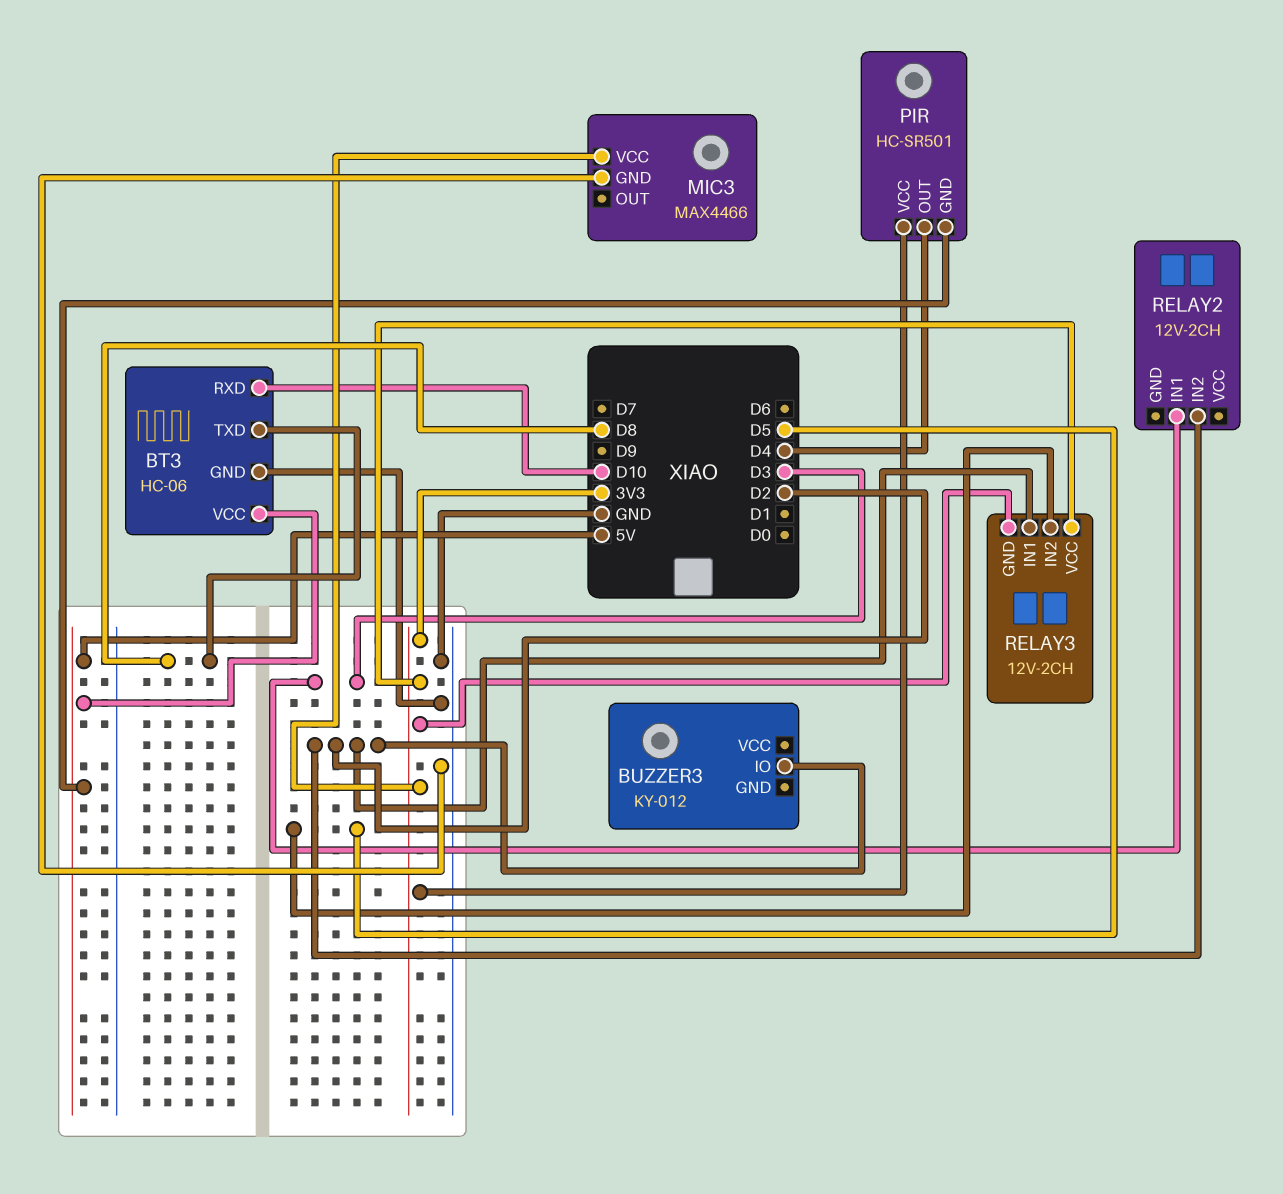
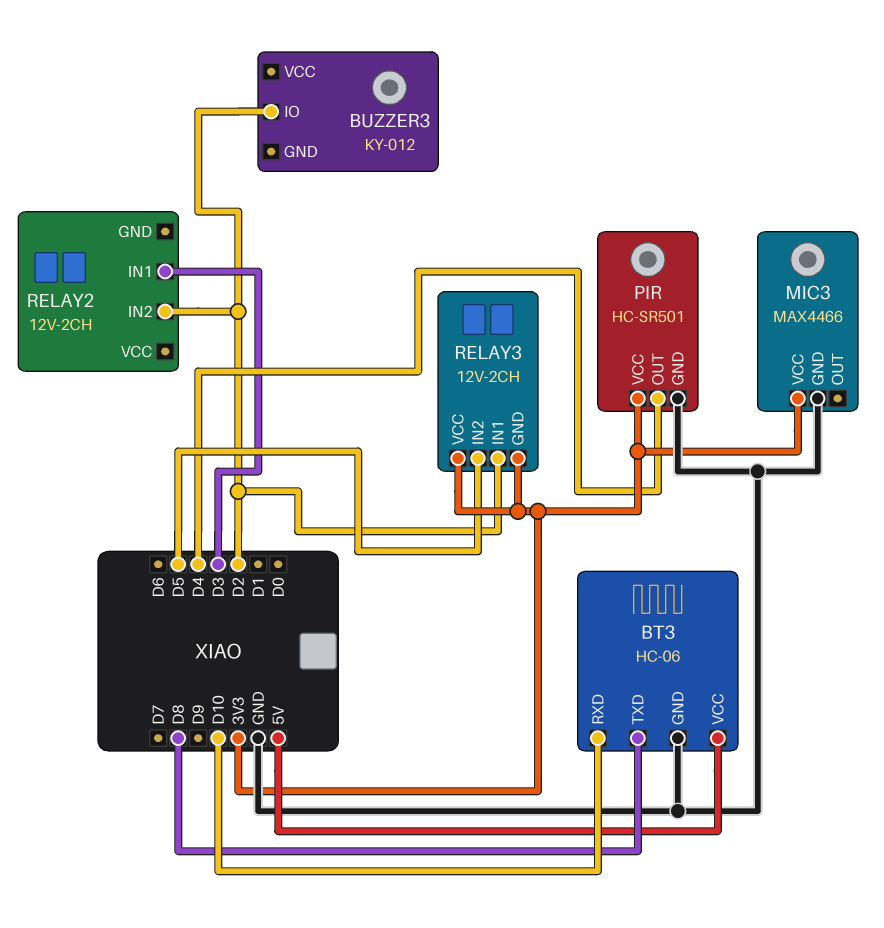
PIR pin GND: 5V -> GND

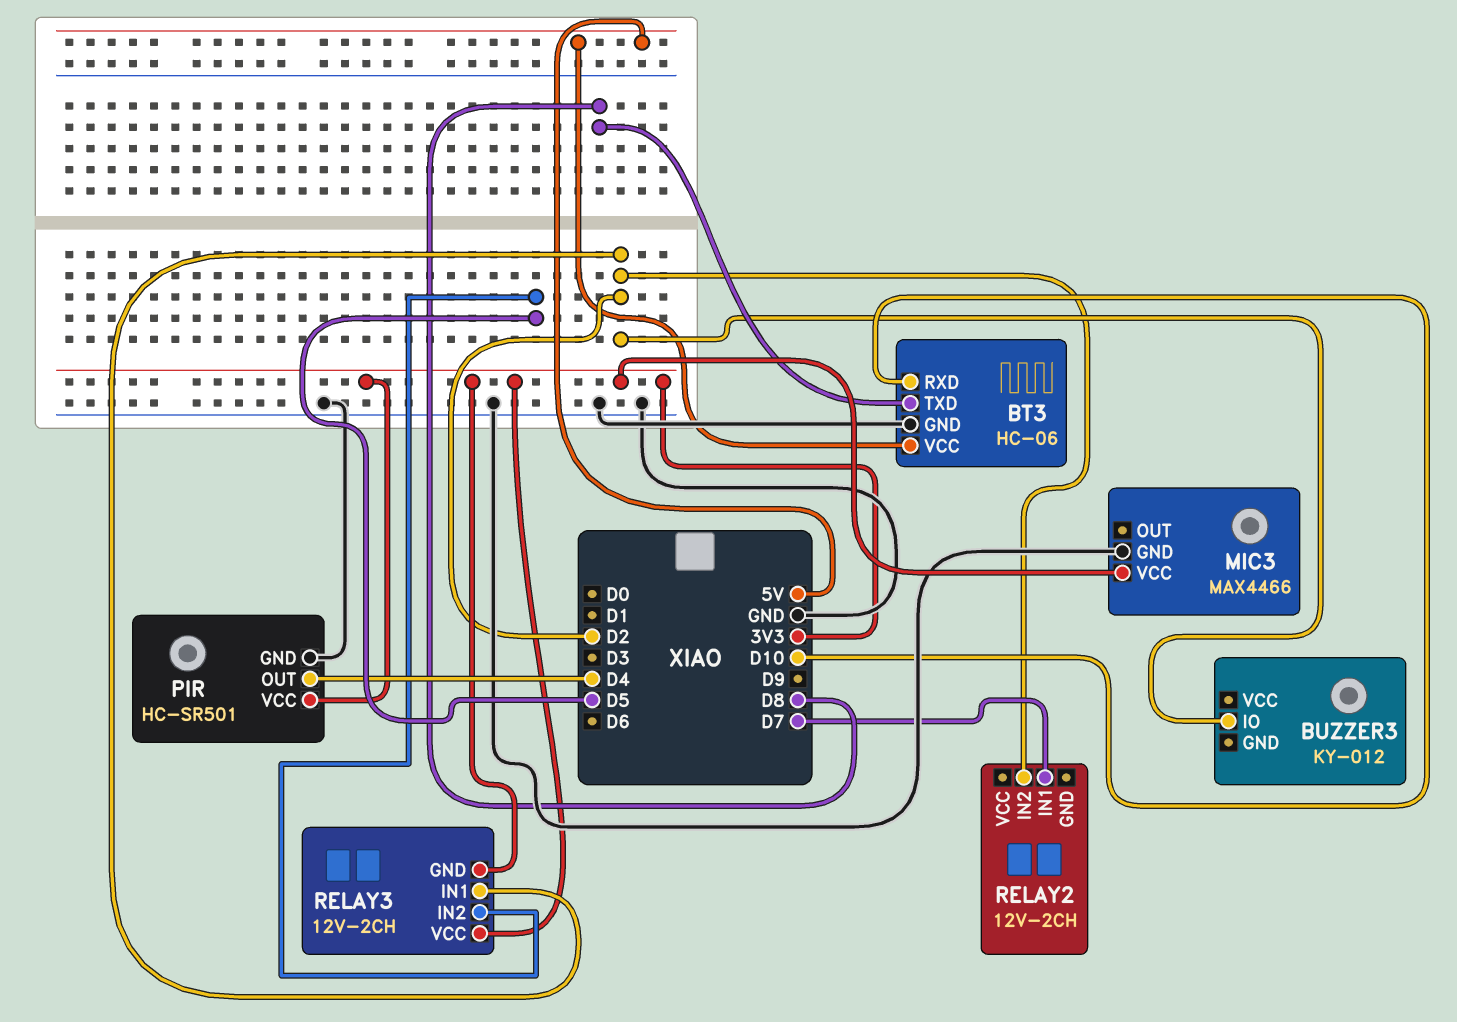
RELAY2 pin IN1: D3 -> D7

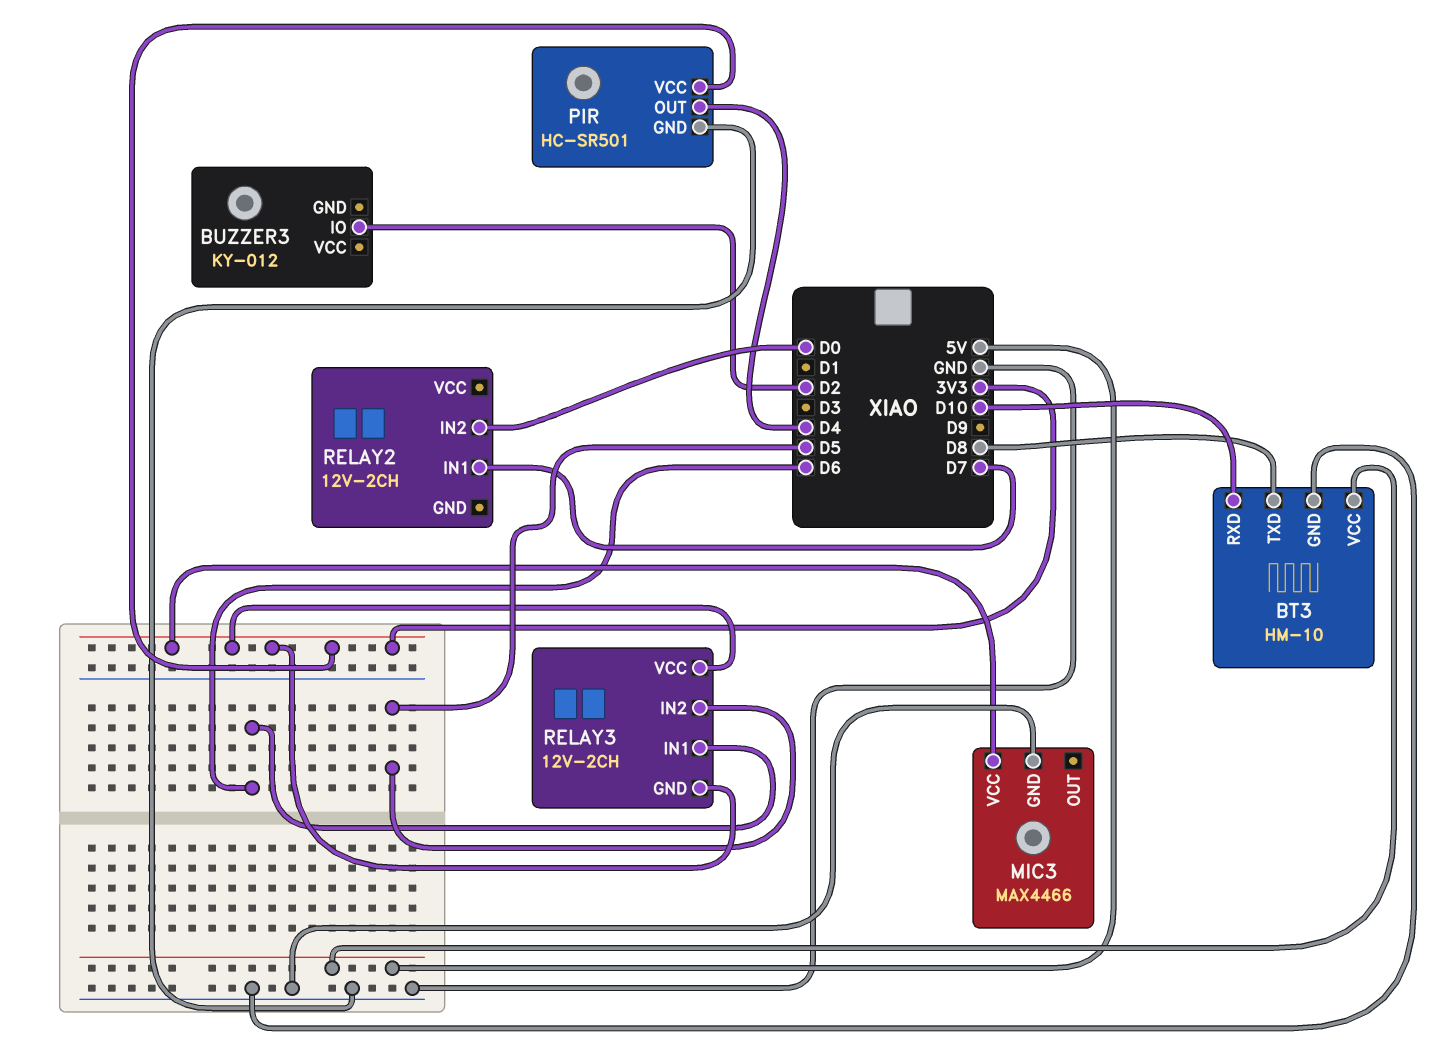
BT3: HC-06 -> HM-10
RELAY2 pin IN2: D2 -> D0
RELAY3 pin IN1: D2 -> D6

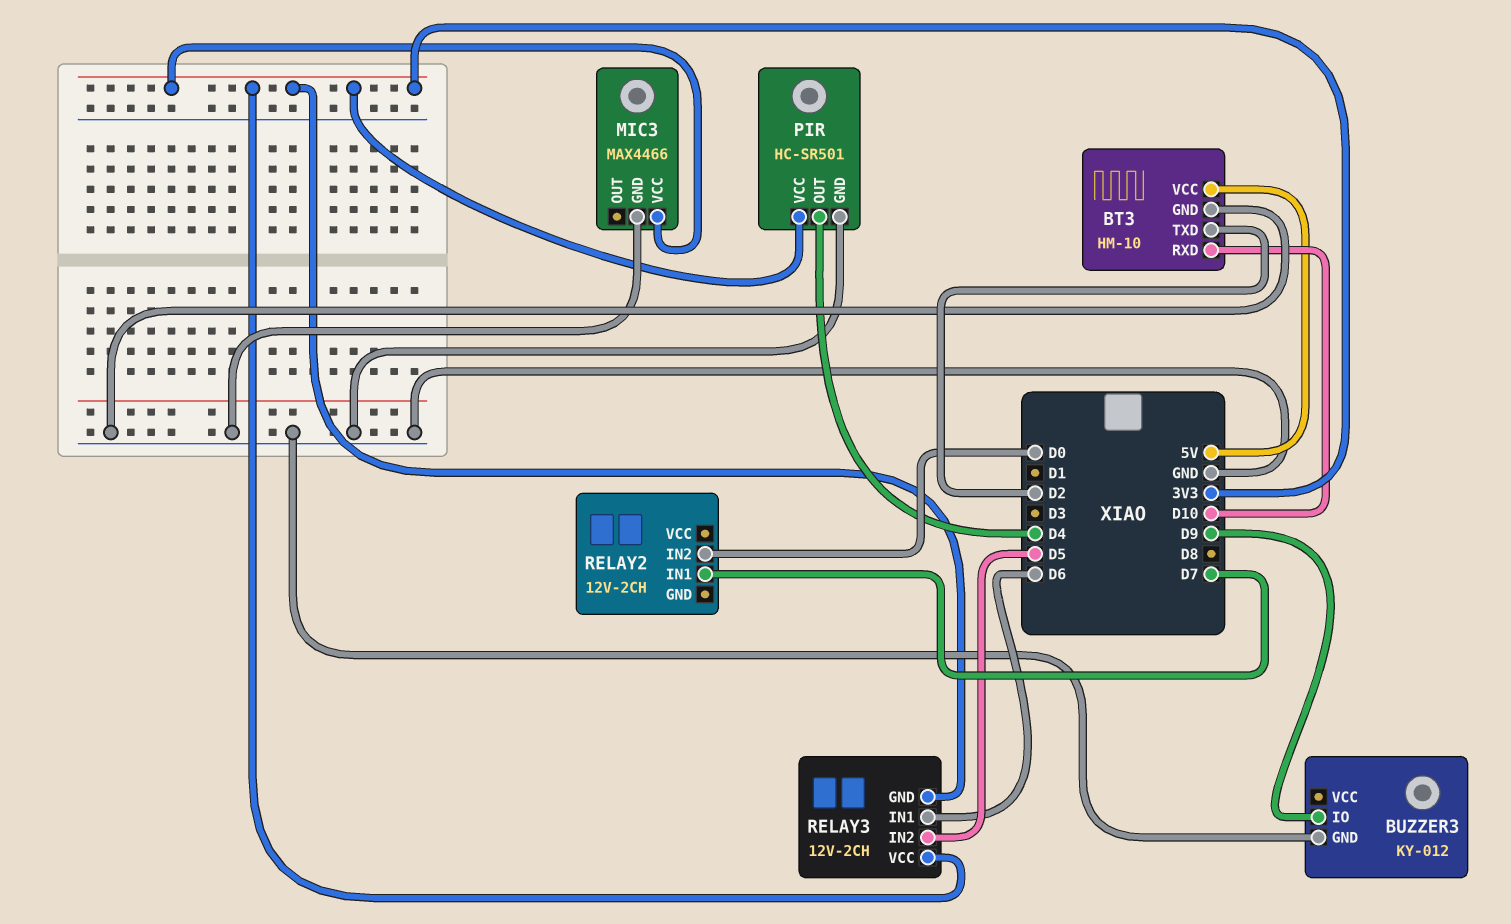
BT3 pin TXD: D8 -> D2
BUZZER3 pin GND: none -> GND
BUZZER3 pin IO: D2 -> D9

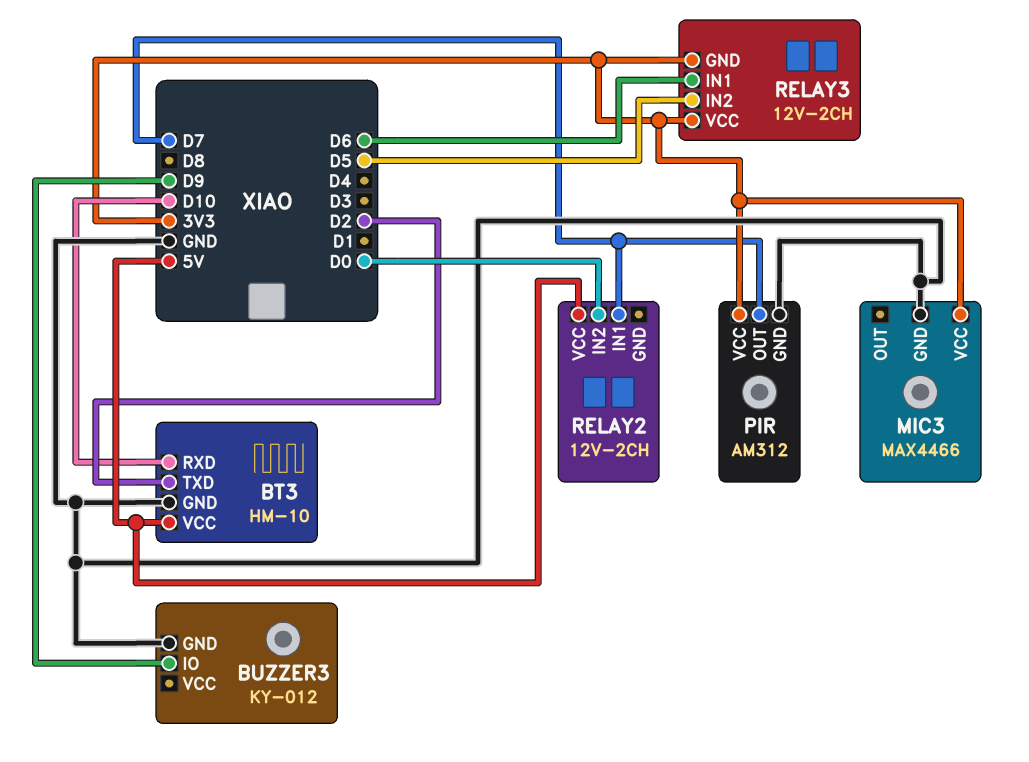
PIR: HC-SR501 -> AM312
PIR pin OUT: D4 -> D7
RELAY2 pin VCC: none -> 5V

